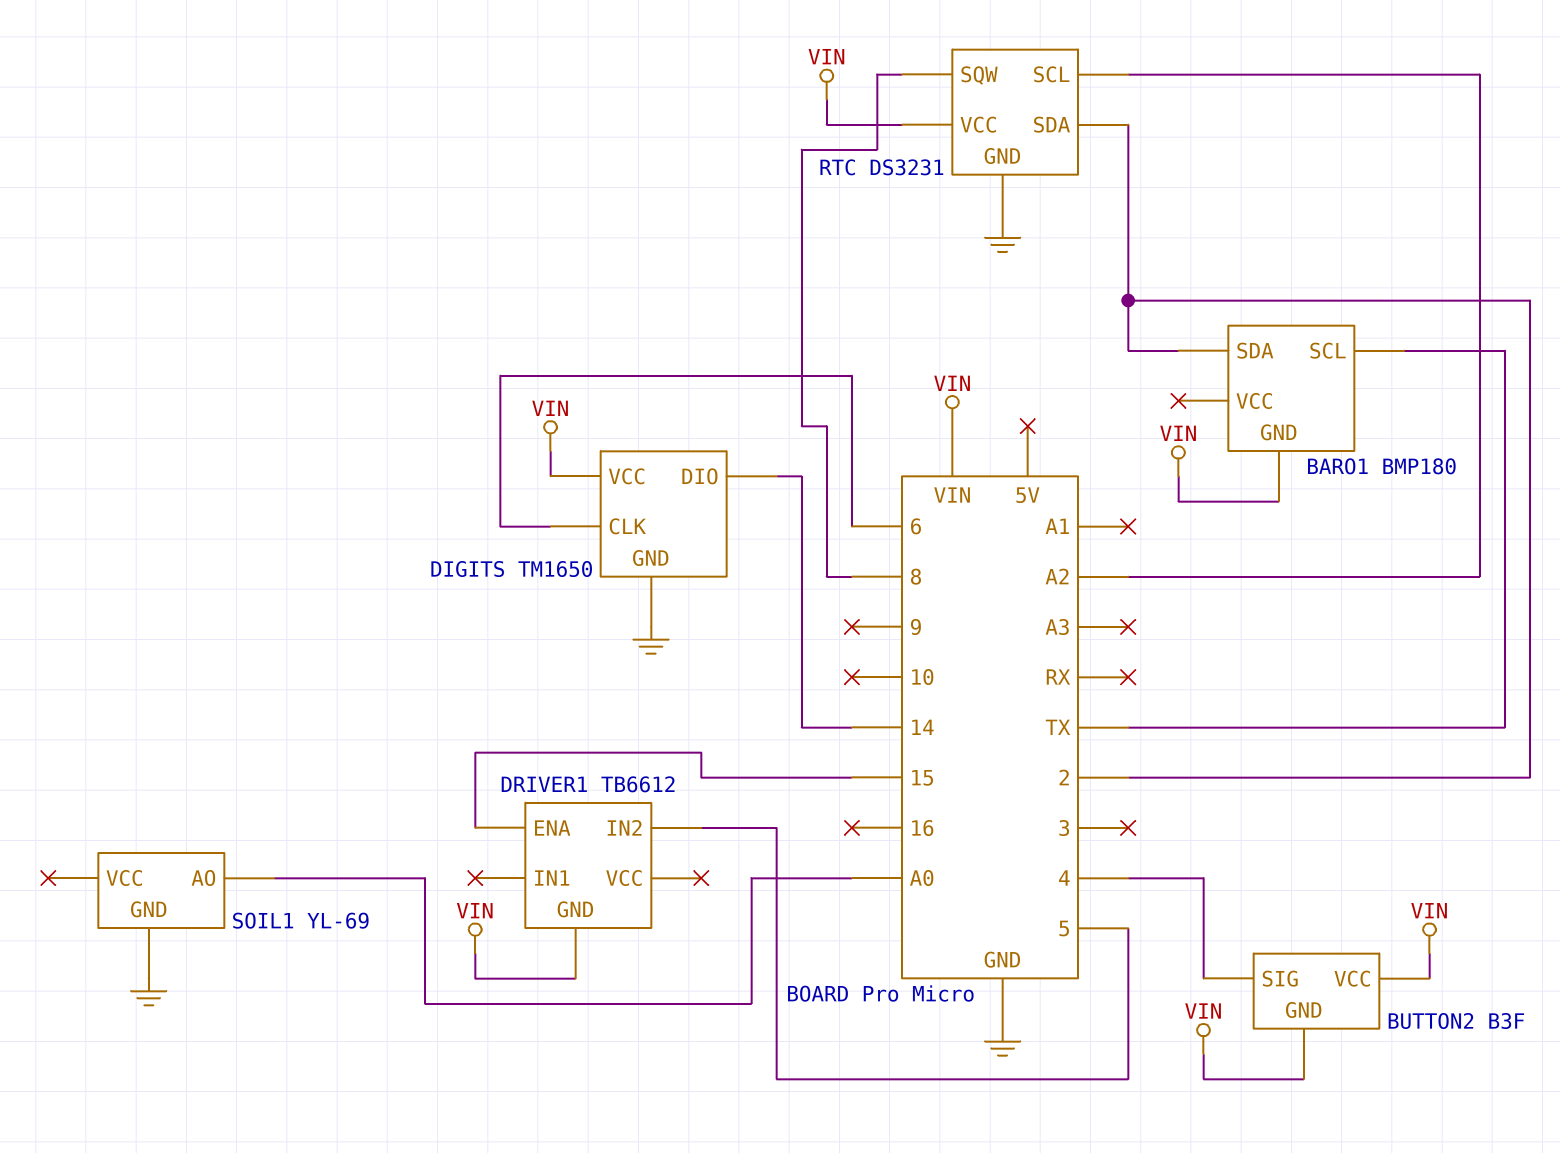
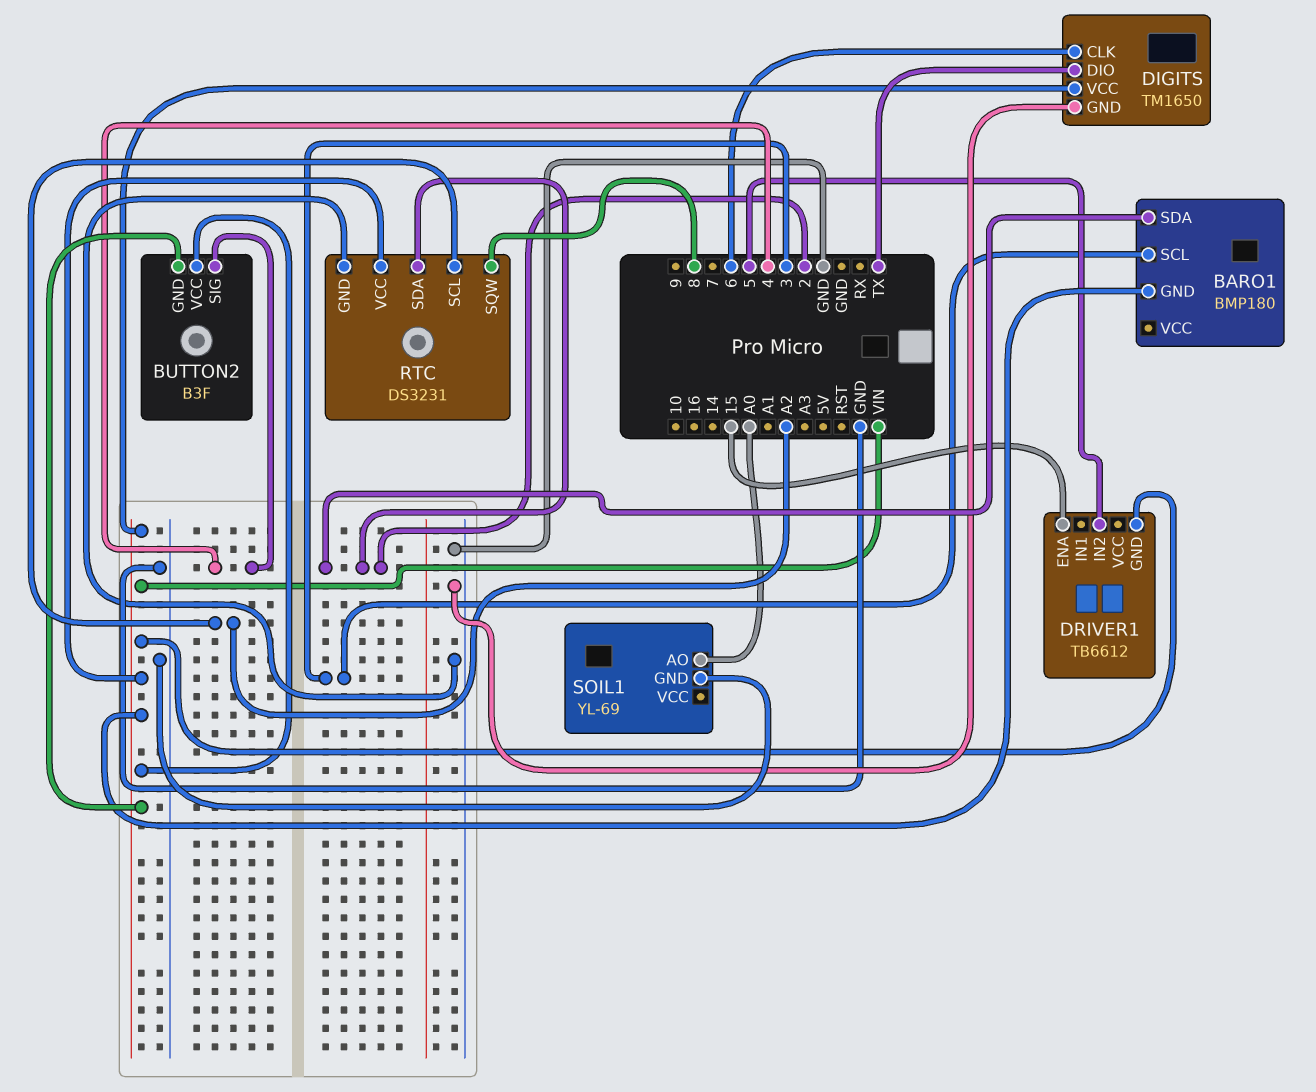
BARO1 pin SCL: TX -> 3
DIGITS pin DIO: 14 -> TX

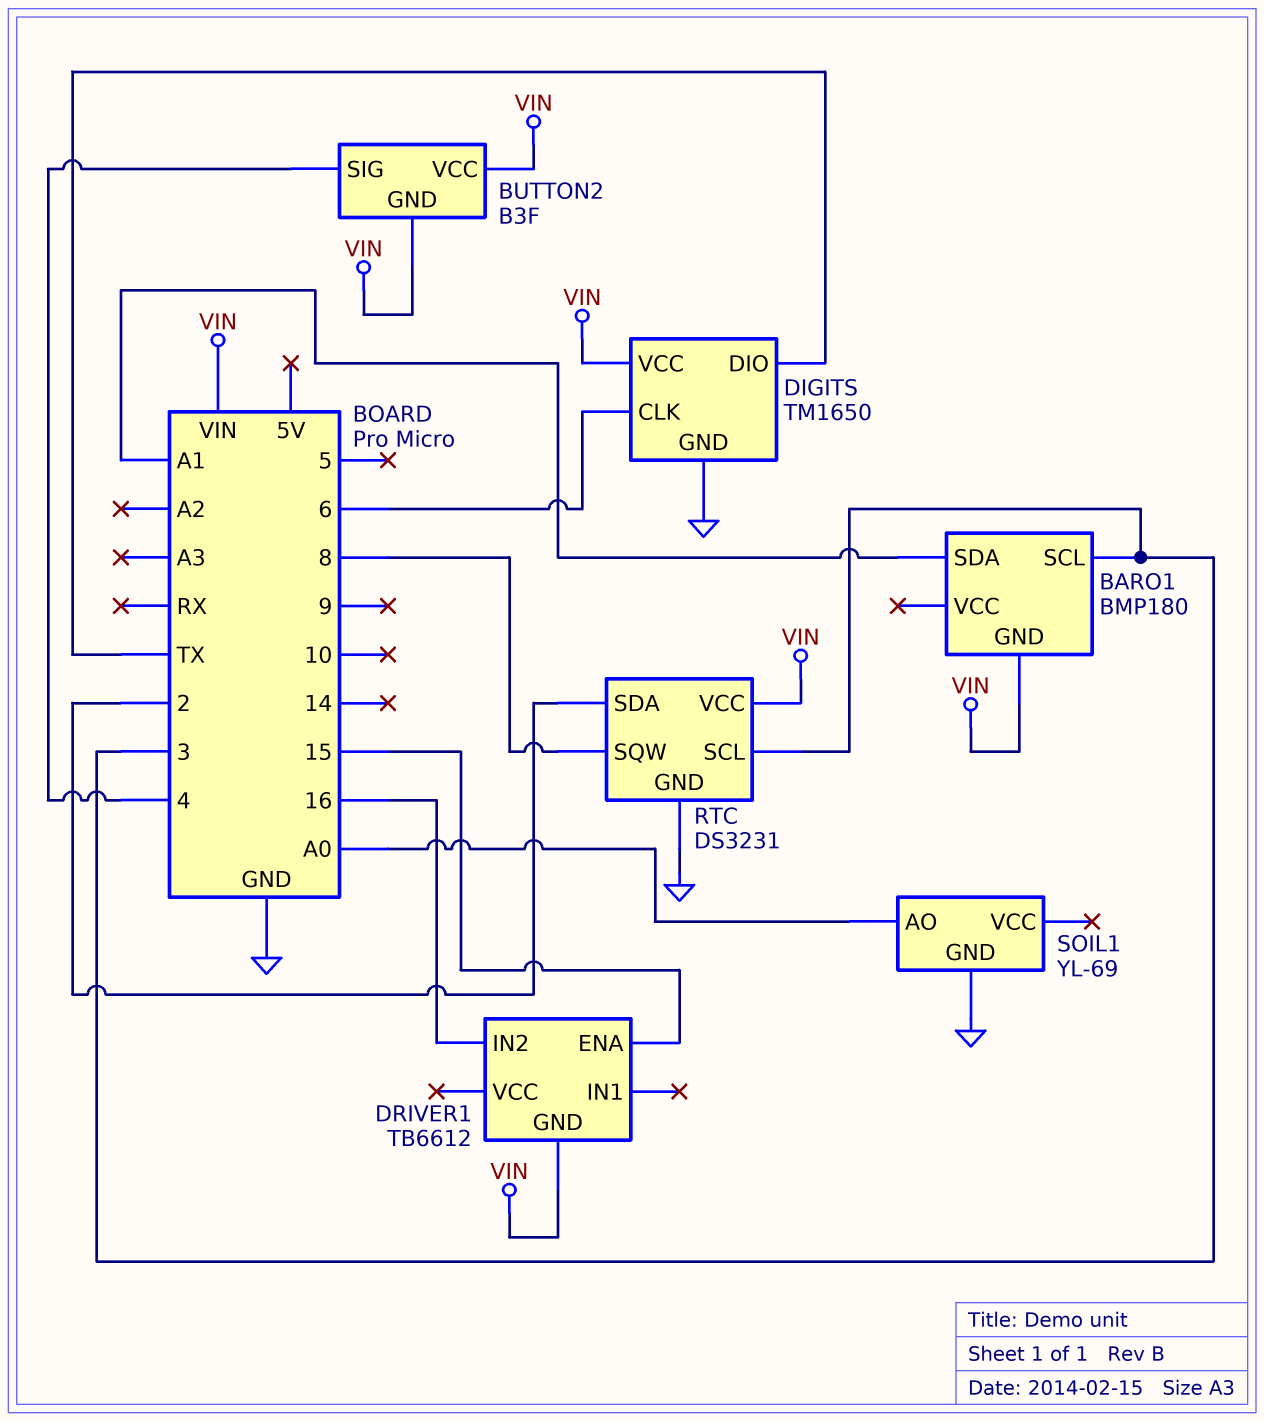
BARO1 pin SDA: 2 -> A1
DRIVER1 pin IN2: 5 -> 16
RTC pin SCL: A2 -> 3

